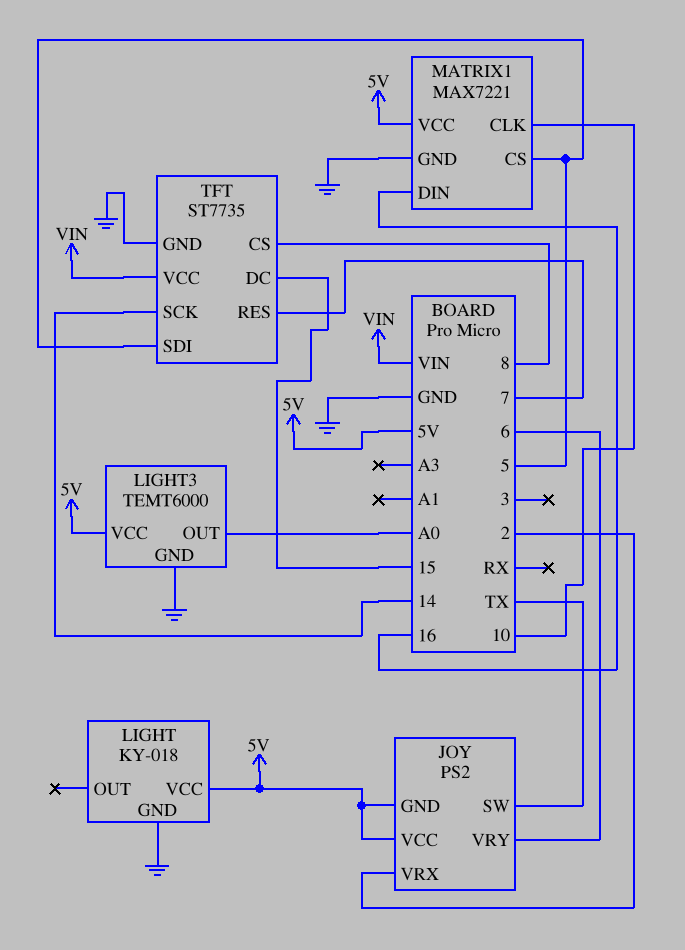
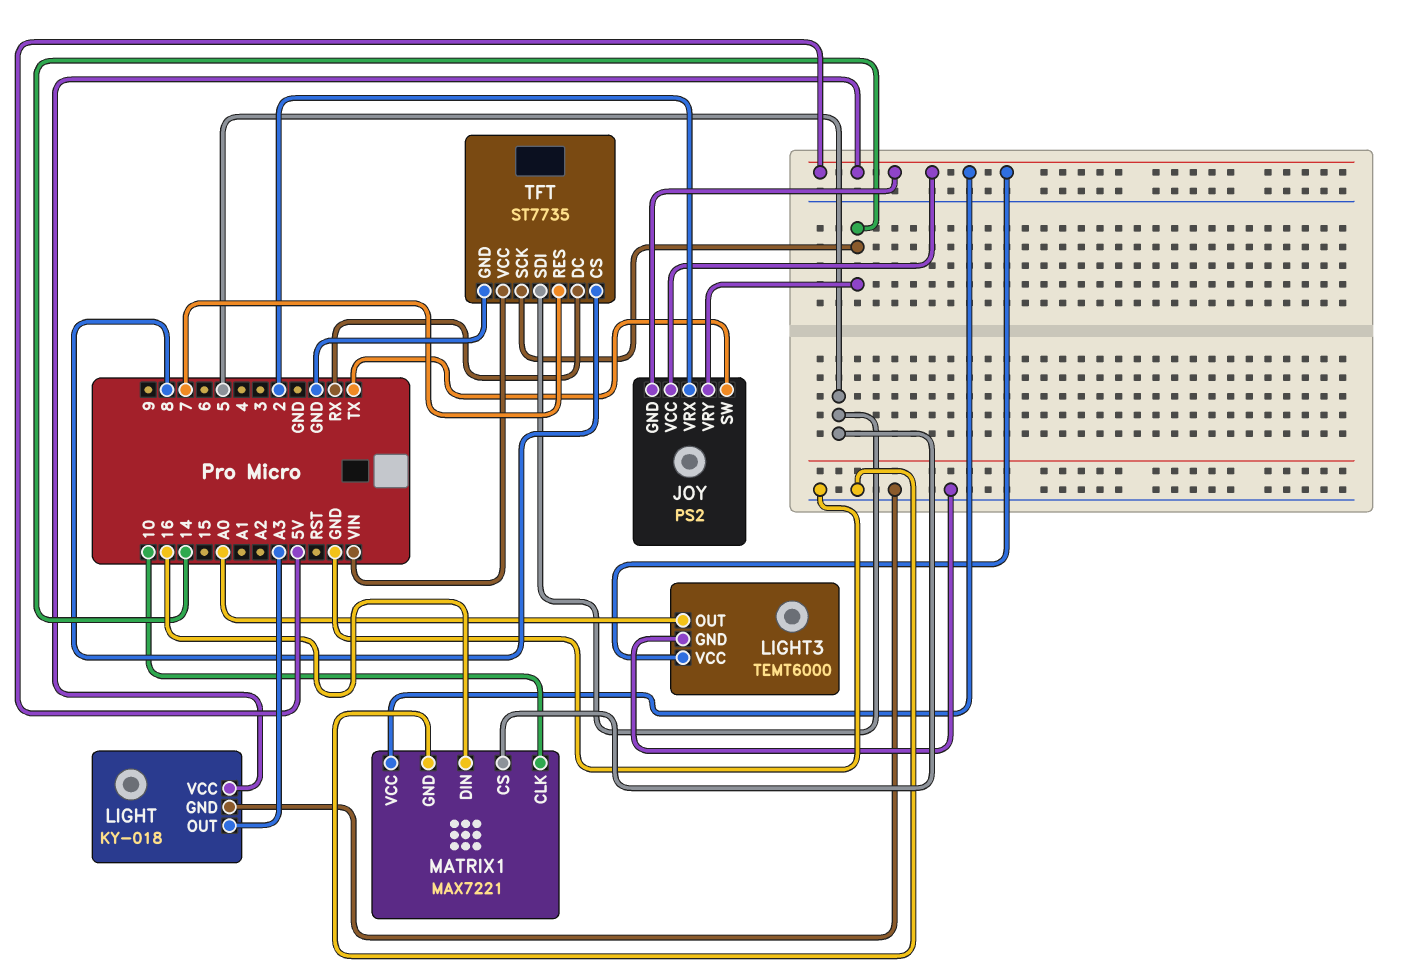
JOY pin VRY: 6 -> 14
LIGHT pin OUT: none -> A3
TFT pin DC: 15 -> RX

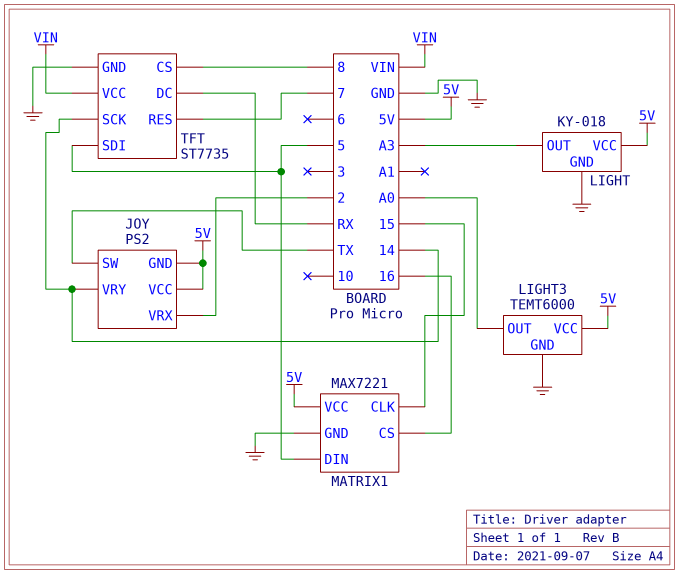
MATRIX1 pin CLK: 10 -> 15
MATRIX1 pin CS: 5 -> 16
MATRIX1 pin DIN: 16 -> 5

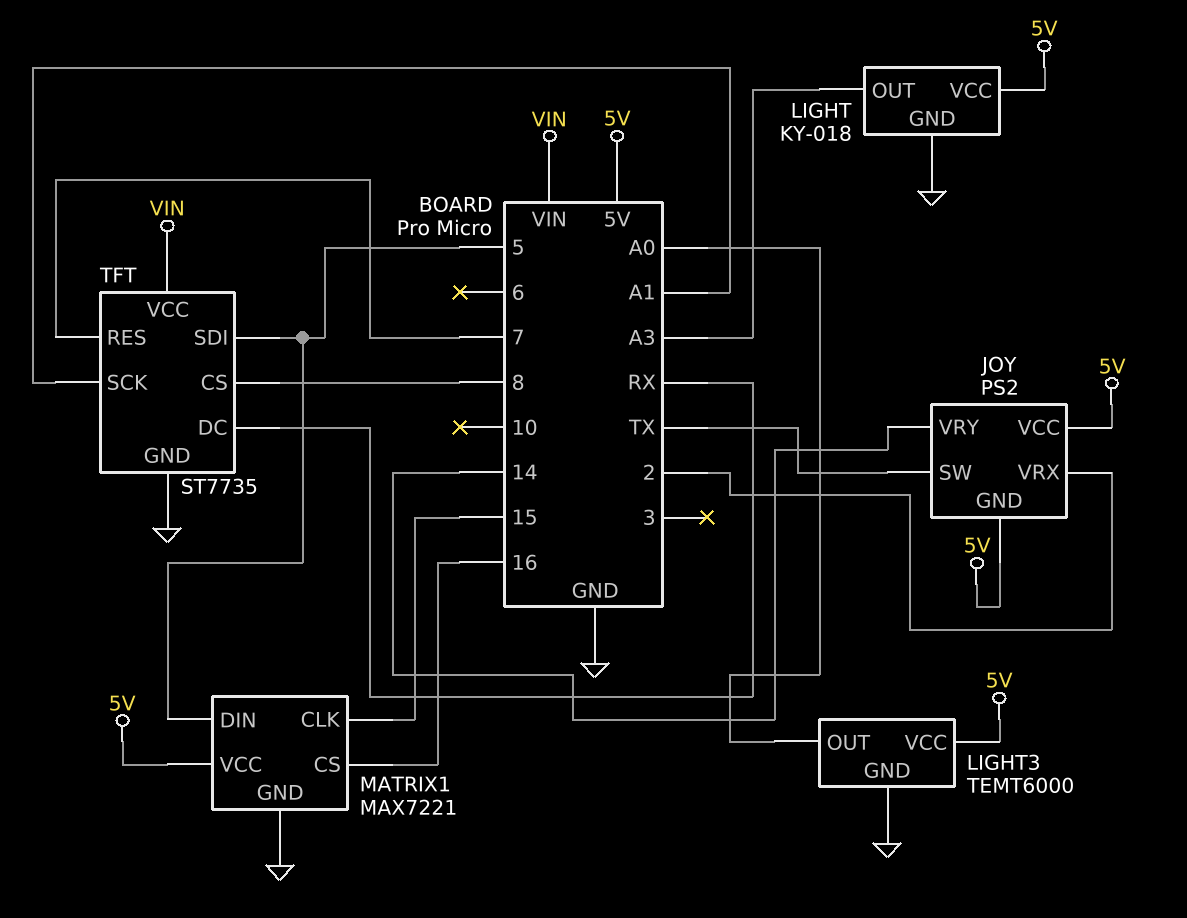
TFT pin SCK: 14 -> A1

